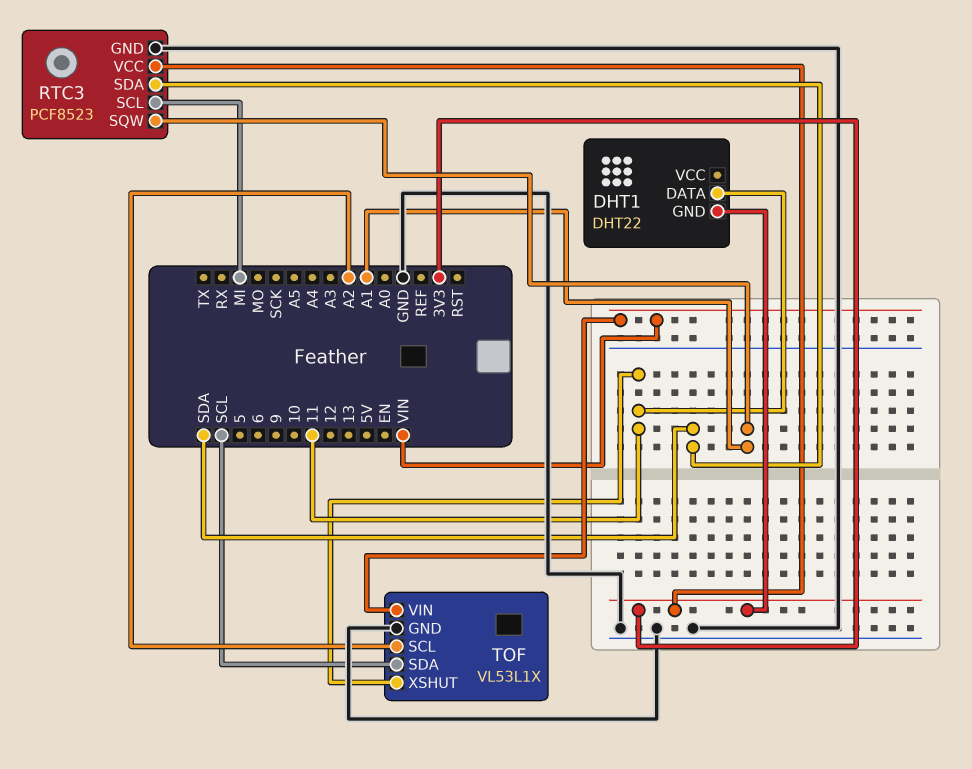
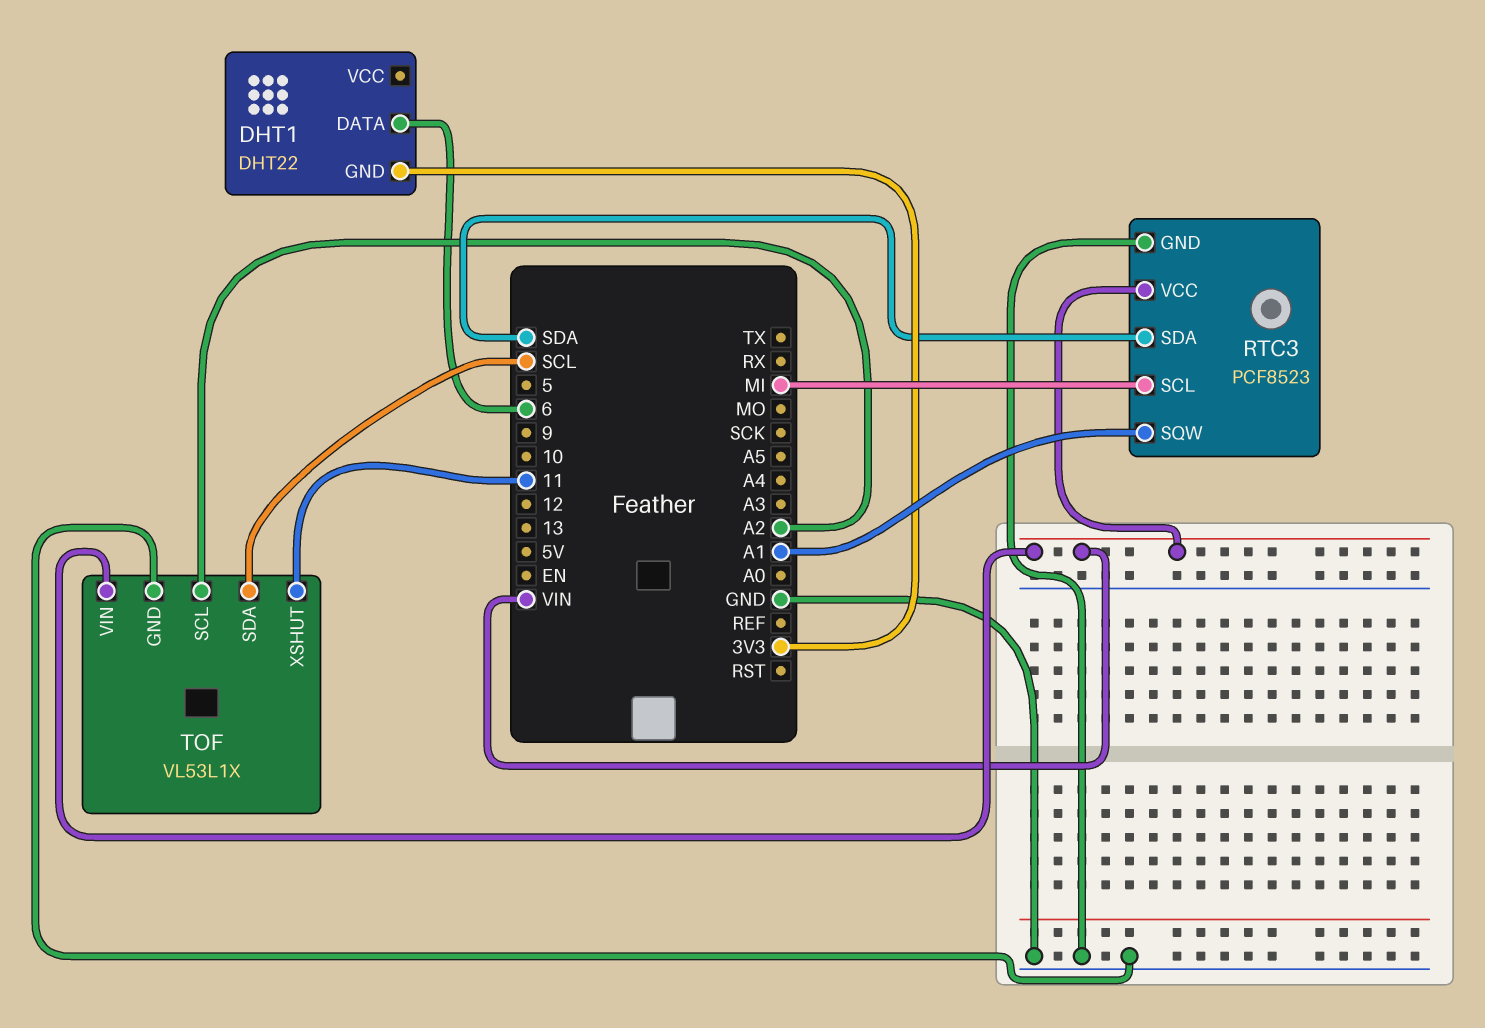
DHT1 pin DATA: 11 -> 6
RTC3 pin VCC: 3V3 -> VIN

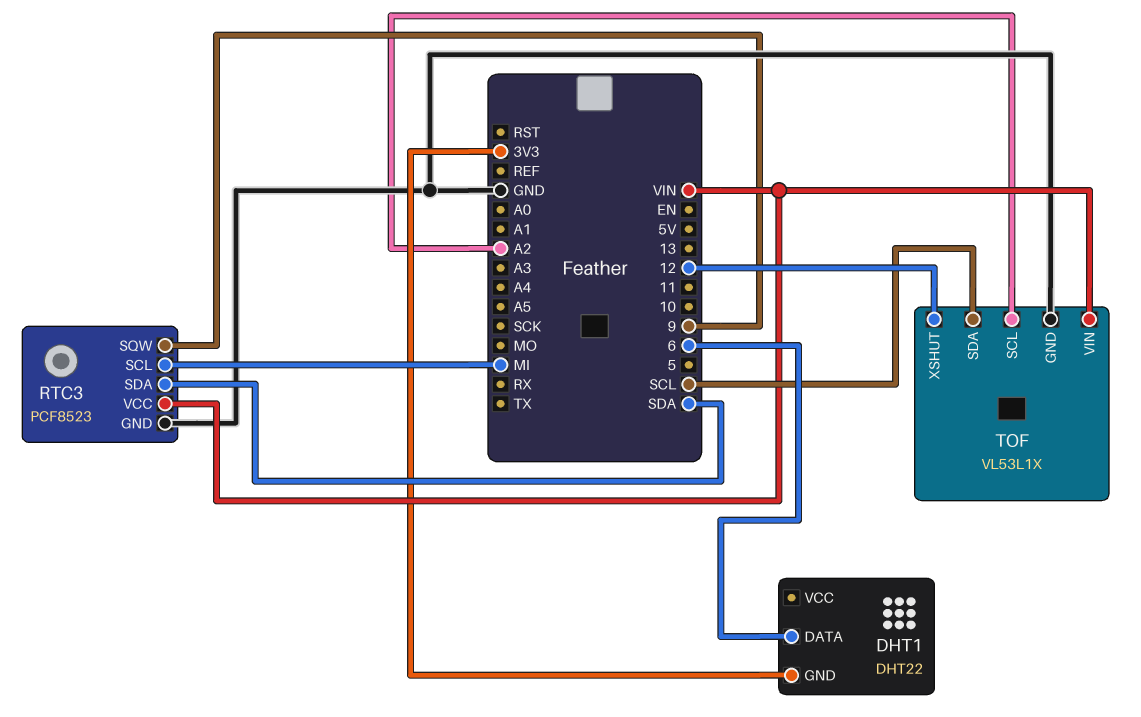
RTC3 pin SQW: A1 -> 9
TOF pin XSHUT: 11 -> 12

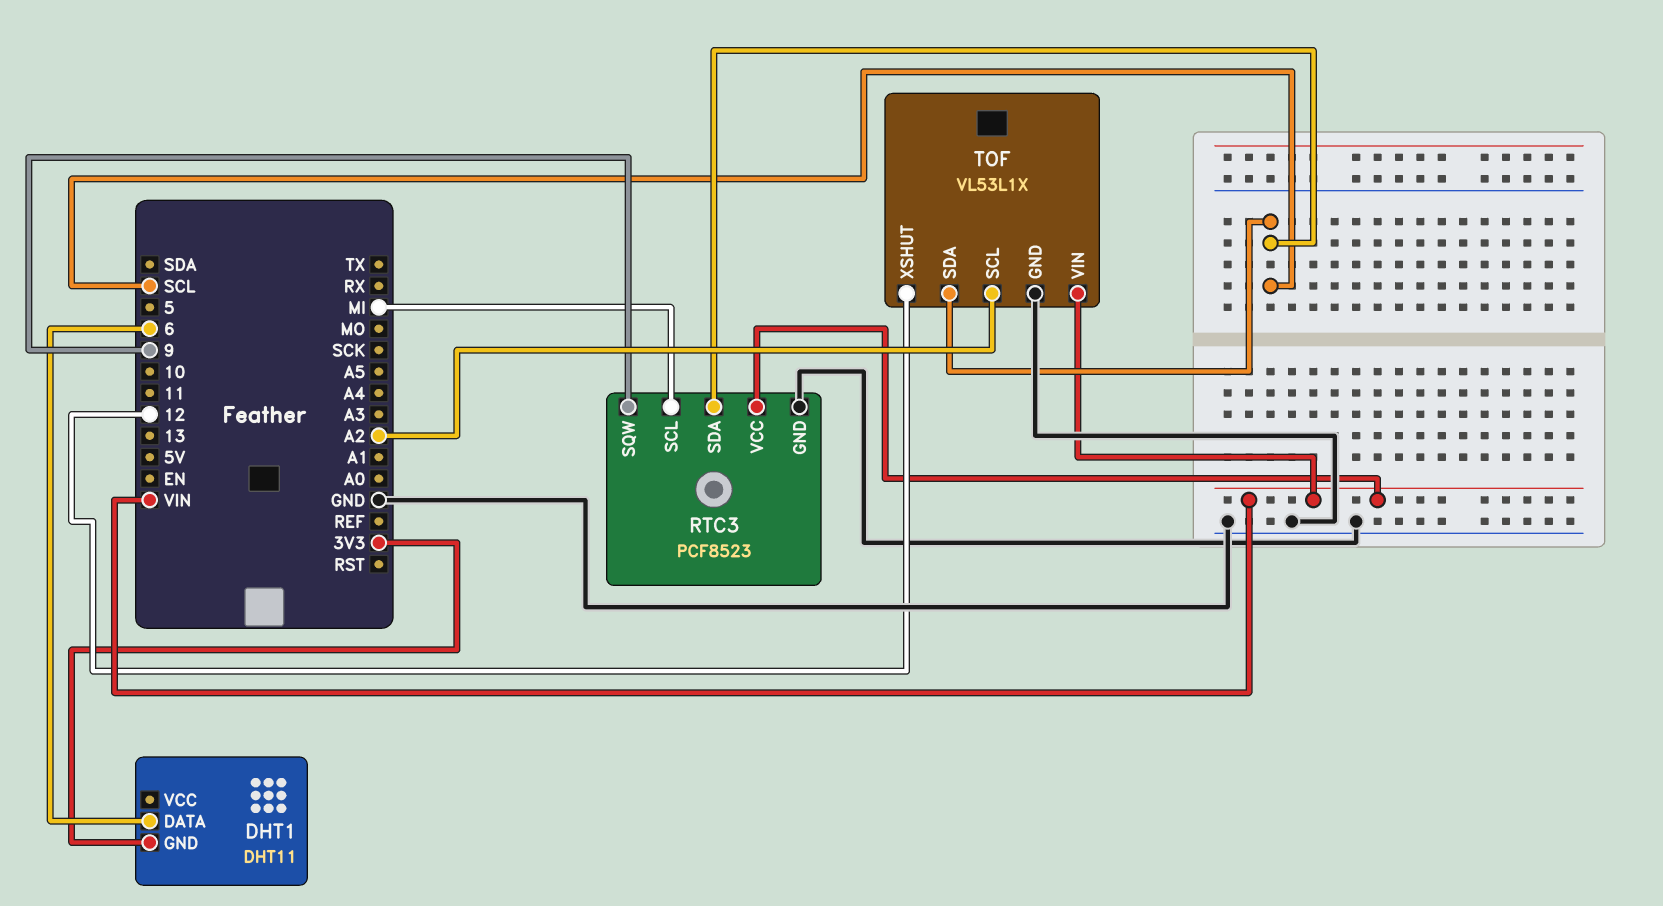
DHT1: DHT22 -> DHT11
RTC3 pin SDA: SDA -> SCL

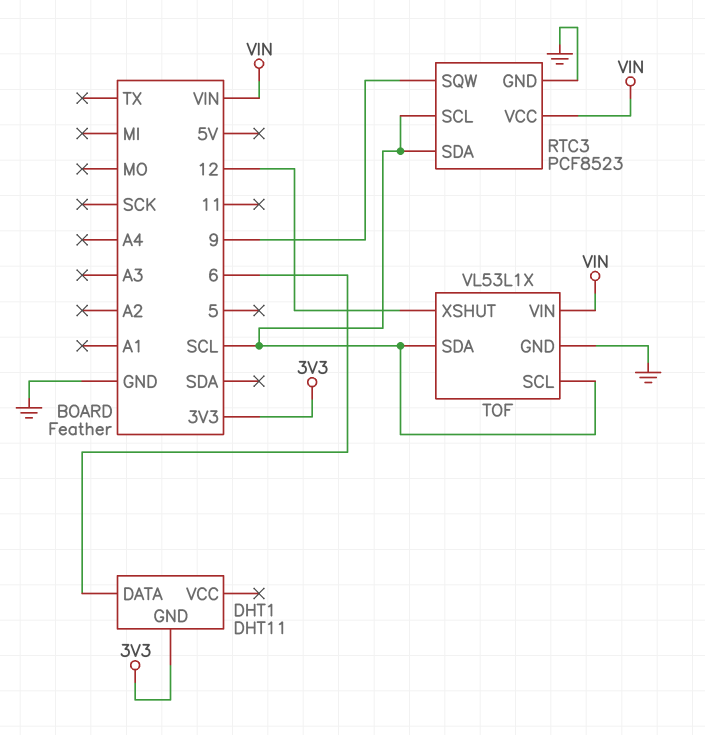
RTC3 pin SCL: MI -> SCL
TOF pin SCL: A2 -> SCL

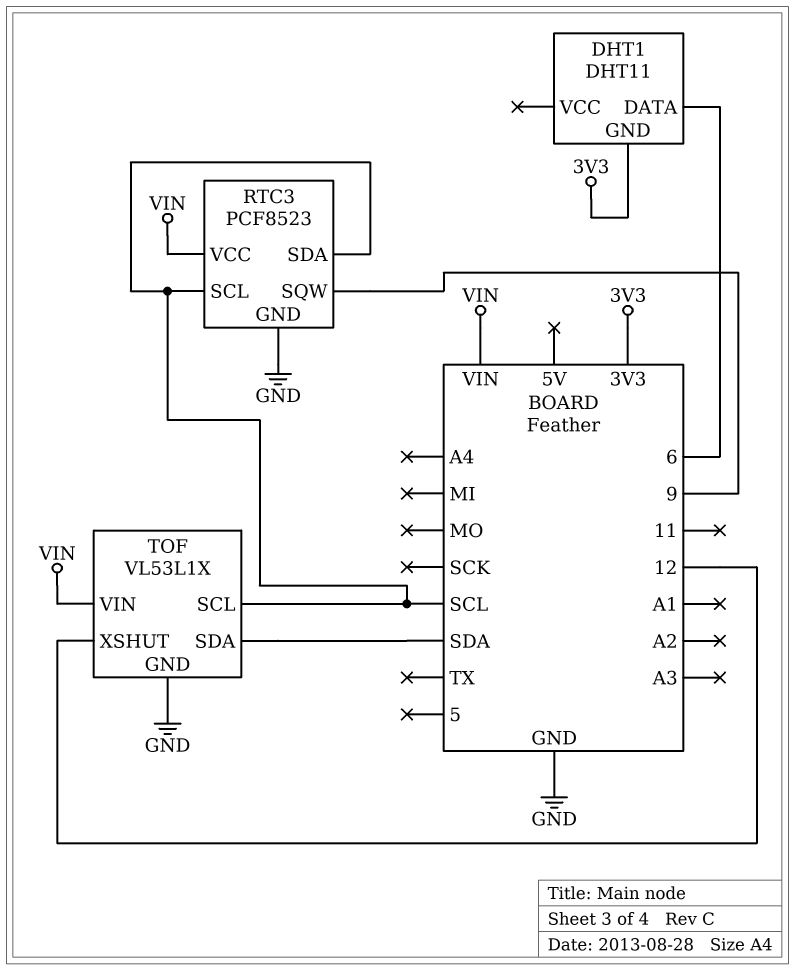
TOF pin SDA: SCL -> SDA

